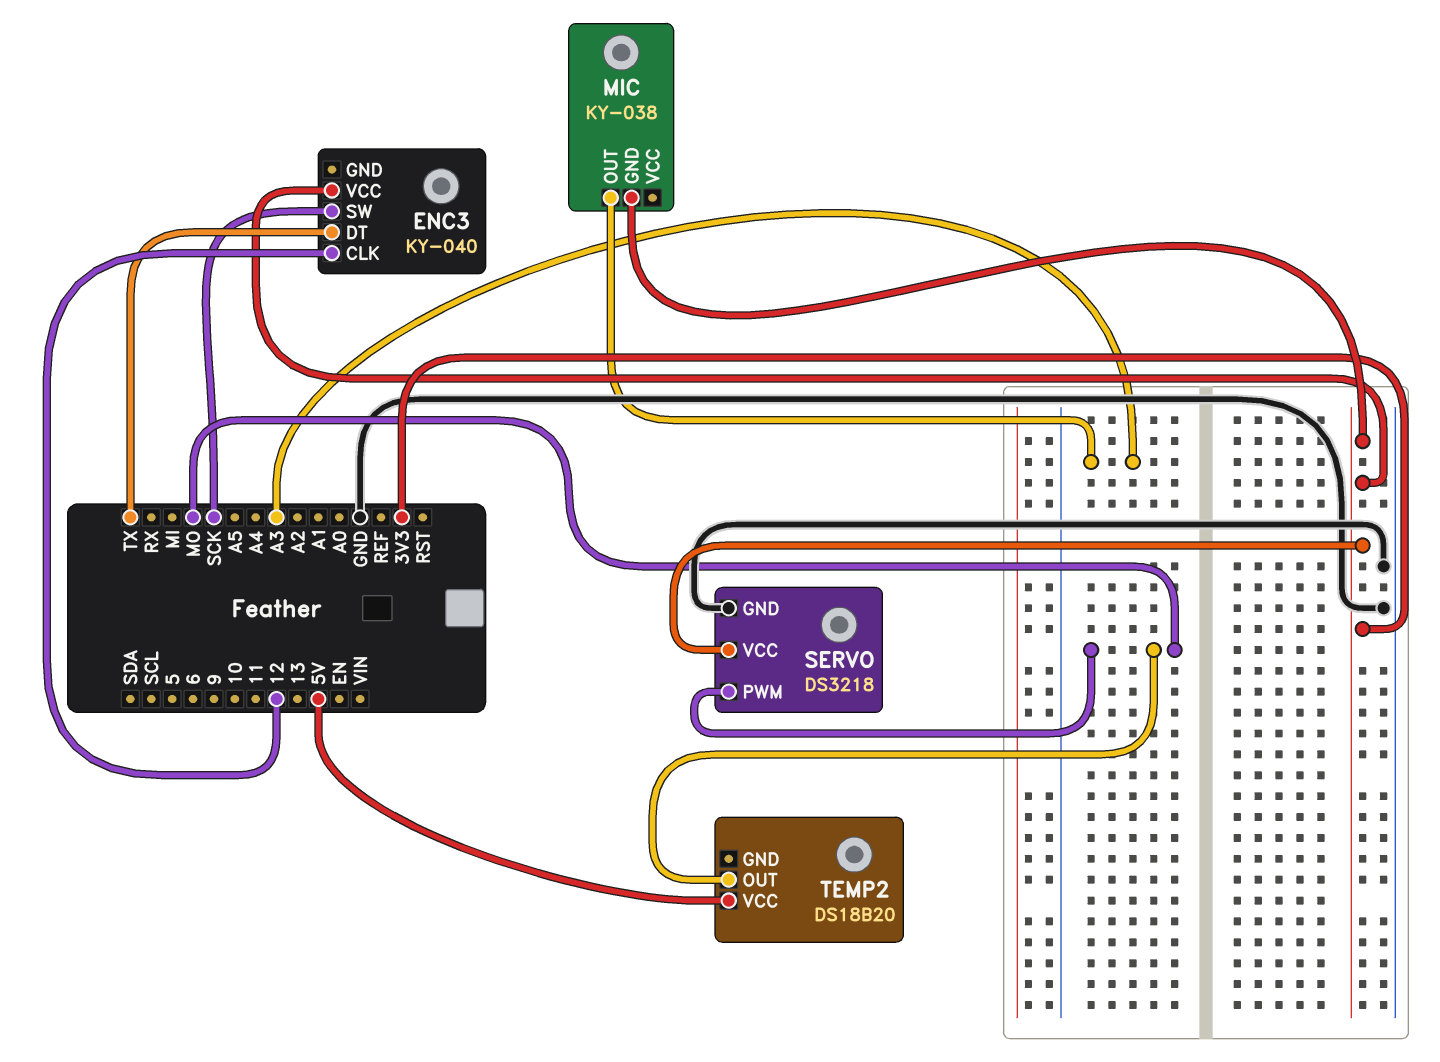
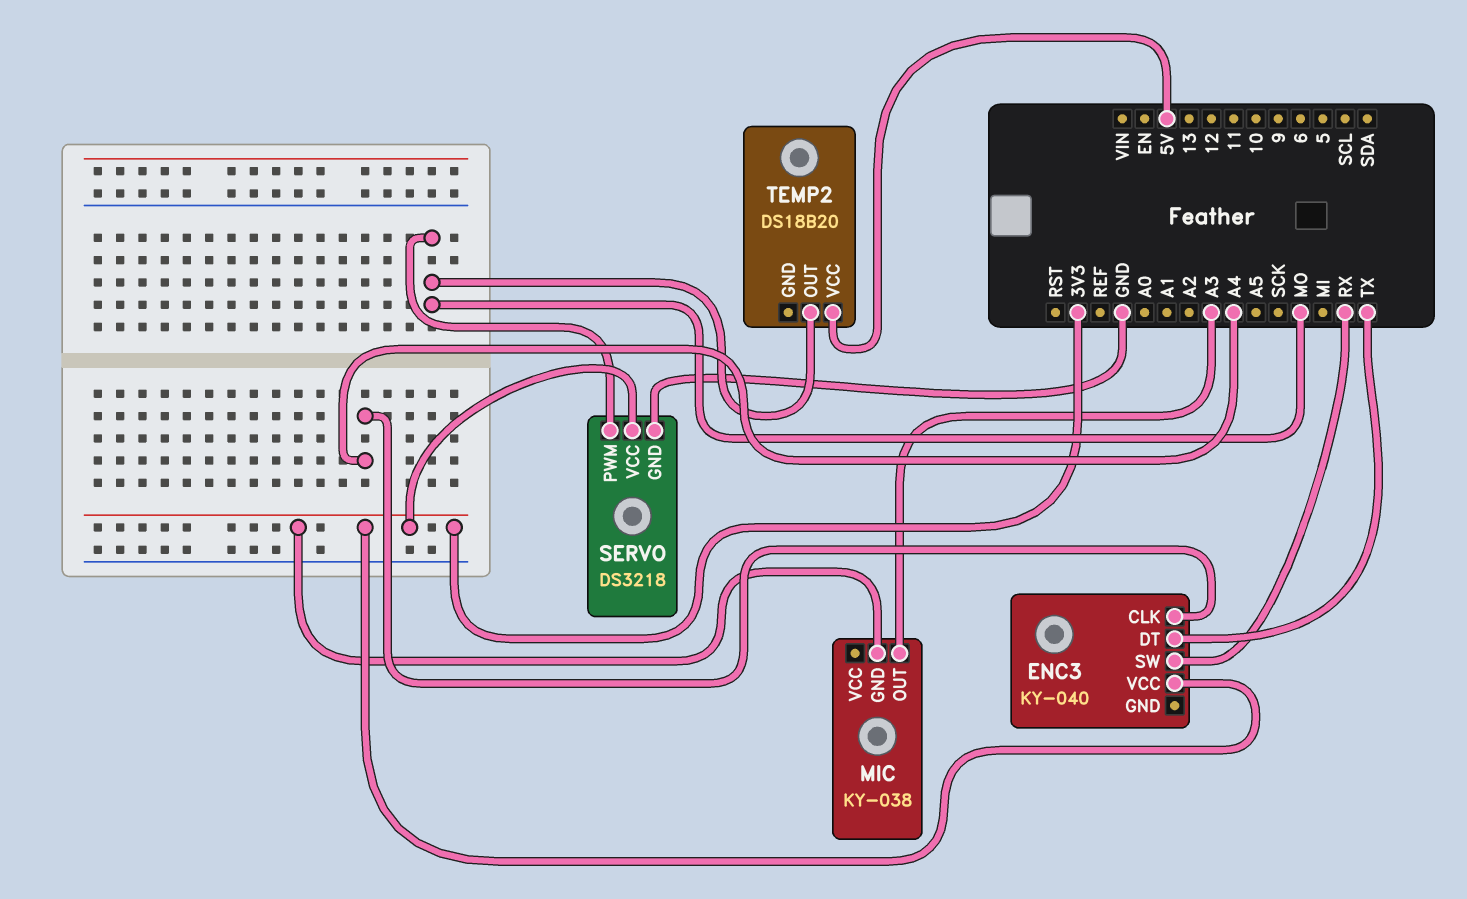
ENC3 pin CLK: 12 -> A4
ENC3 pin SW: SCK -> RX

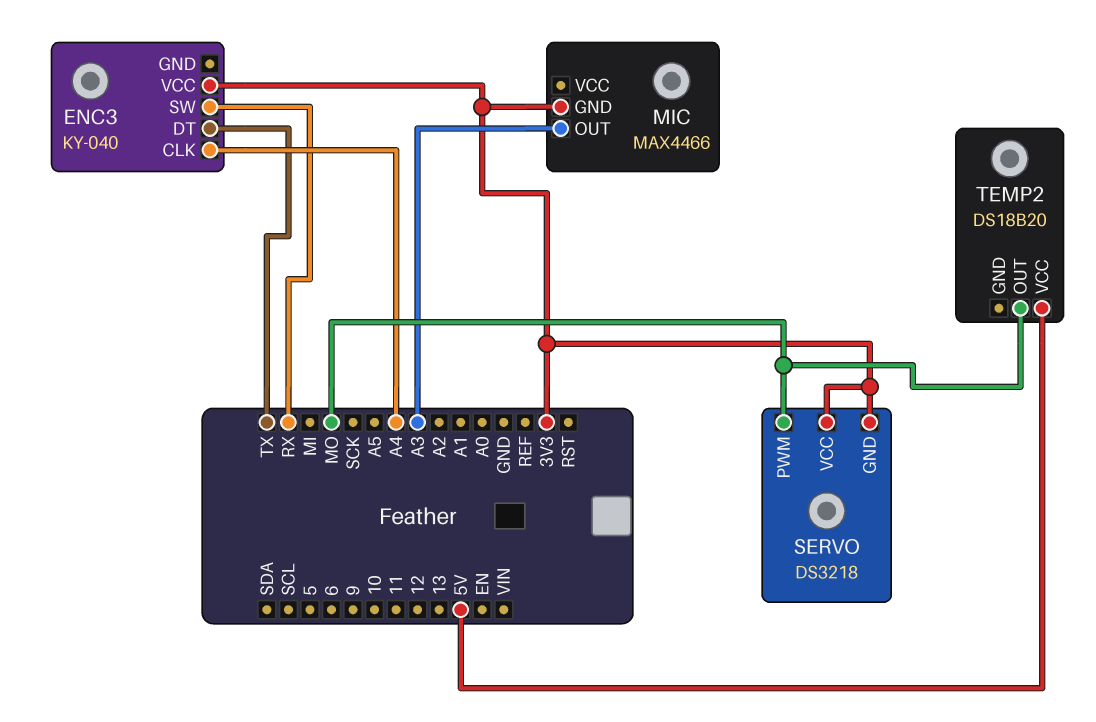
MIC: KY-038 -> MAX4466
SERVO pin GND: GND -> 3V3

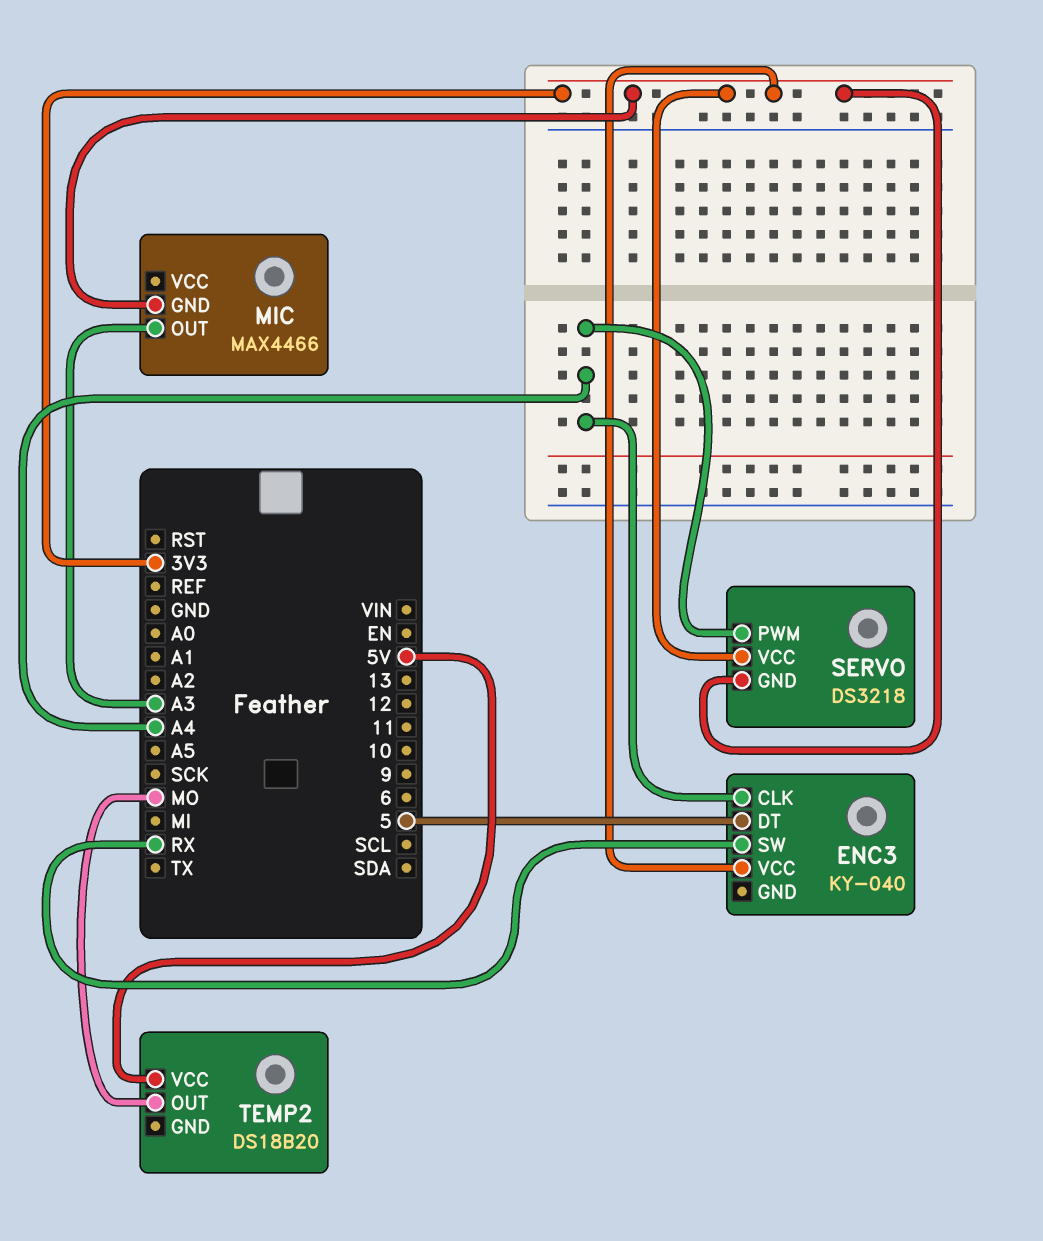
ENC3 pin DT: TX -> 5
SERVO pin PWM: MO -> A4

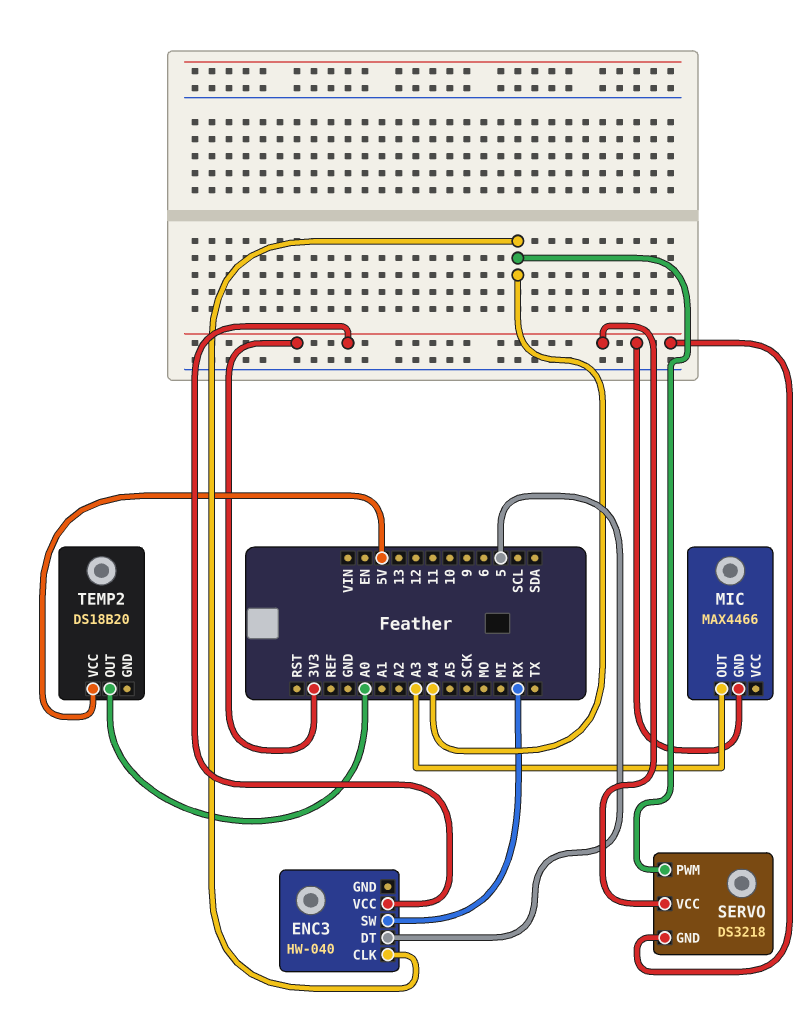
ENC3: KY-040 -> HW-040
TEMP2 pin OUT: MO -> A0

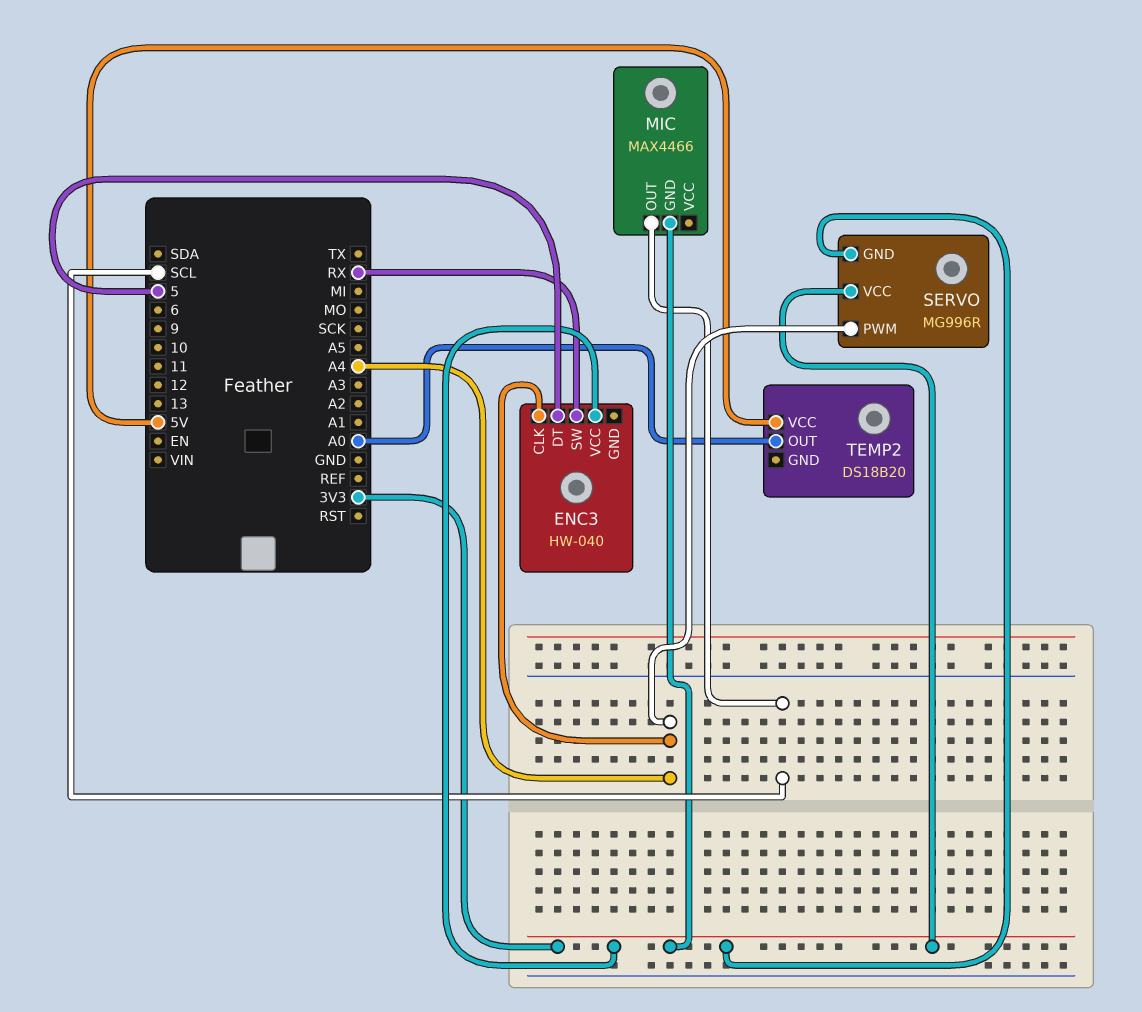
MIC pin OUT: A3 -> SCL
SERVO: DS3218 -> MG996R

